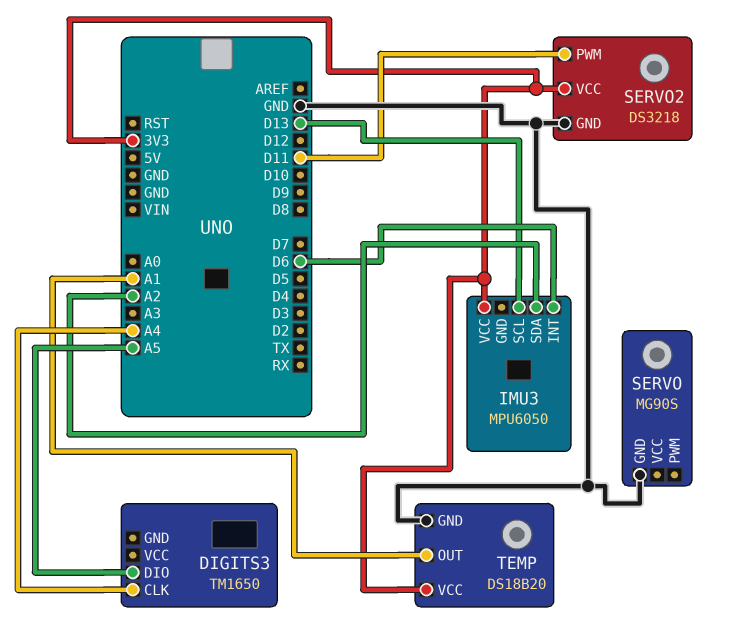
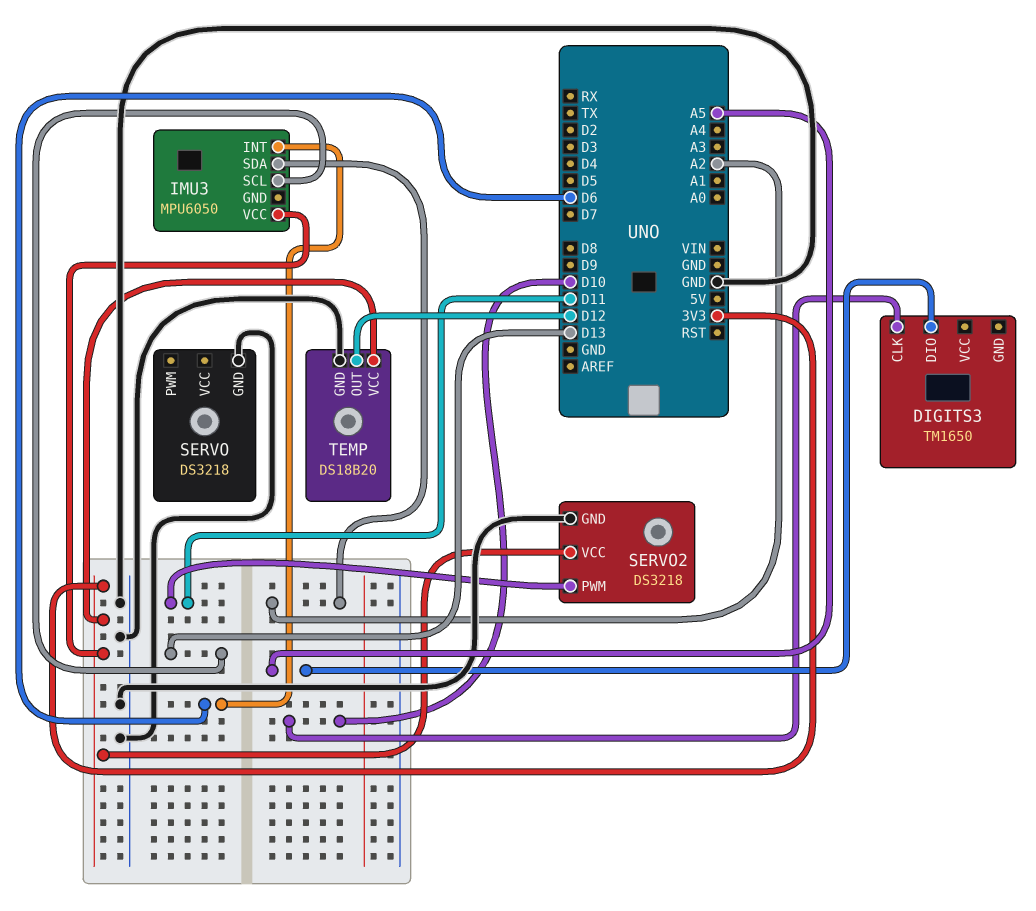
DIGITS3 pin CLK: A4 -> D10
SERVO: MG90S -> DS3218
TEMP pin OUT: A1 -> D12

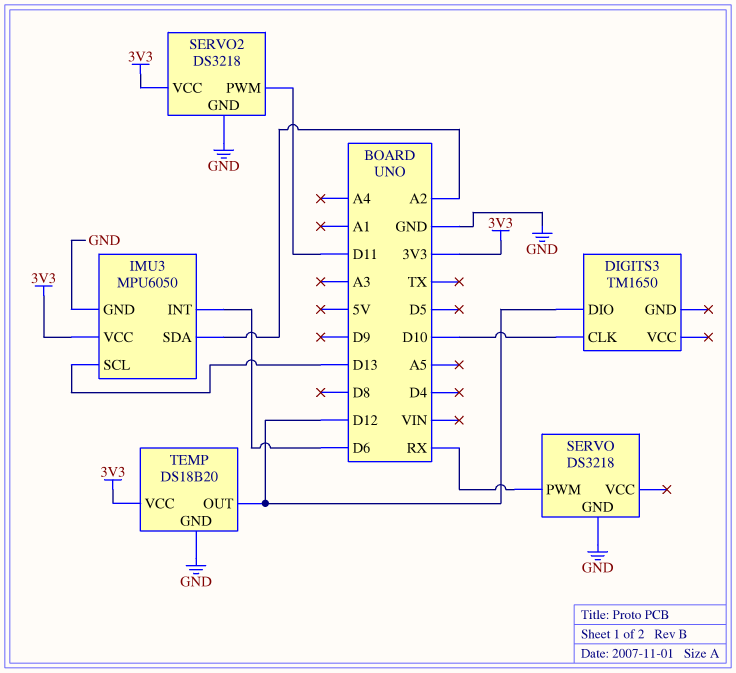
DIGITS3 pin DIO: A5 -> D12
IMU3 pin GND: none -> GND
SERVO pin PWM: none -> RX

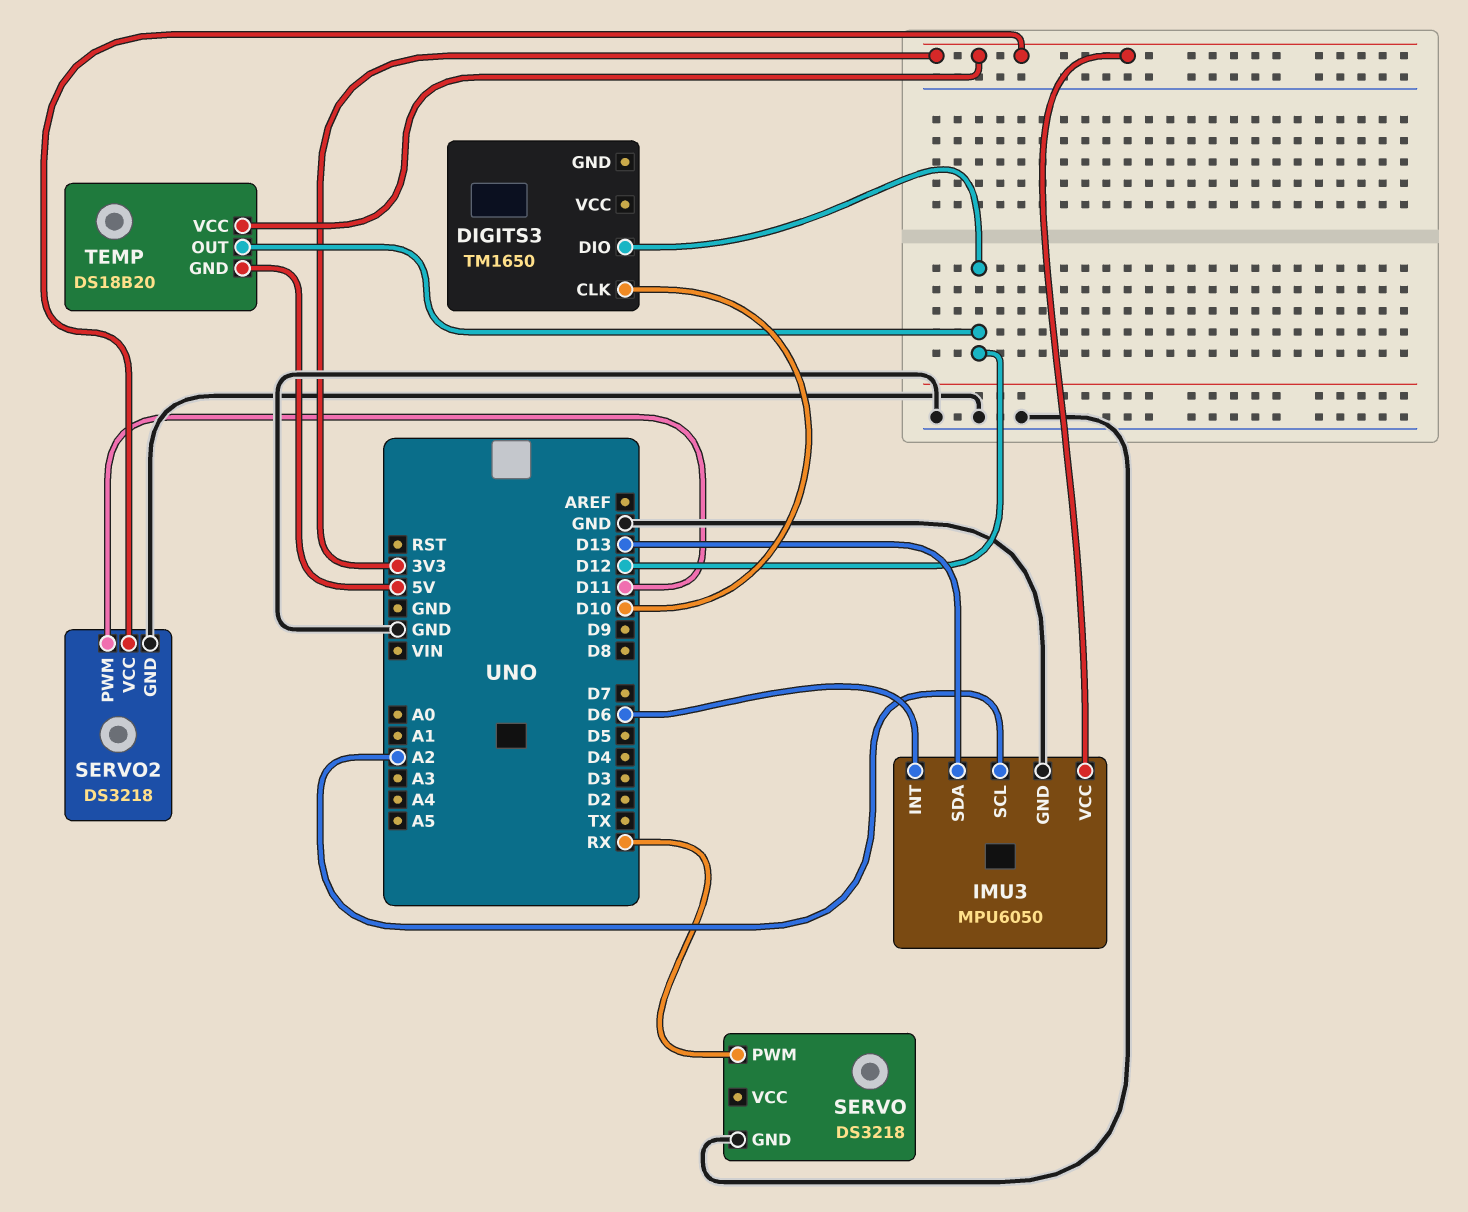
IMU3 pin SCL: D13 -> A2
IMU3 pin SDA: A2 -> D13
TEMP pin GND: GND -> 5V

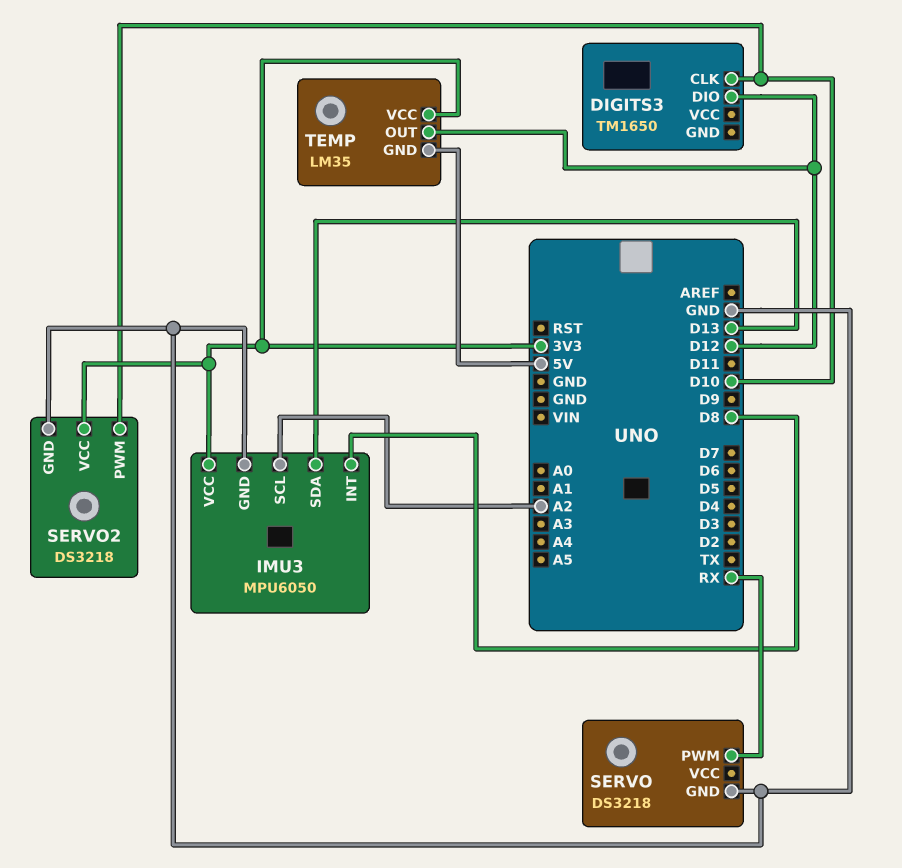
IMU3 pin INT: D6 -> D8
SERVO2 pin PWM: D11 -> D10
TEMP: DS18B20 -> LM35

